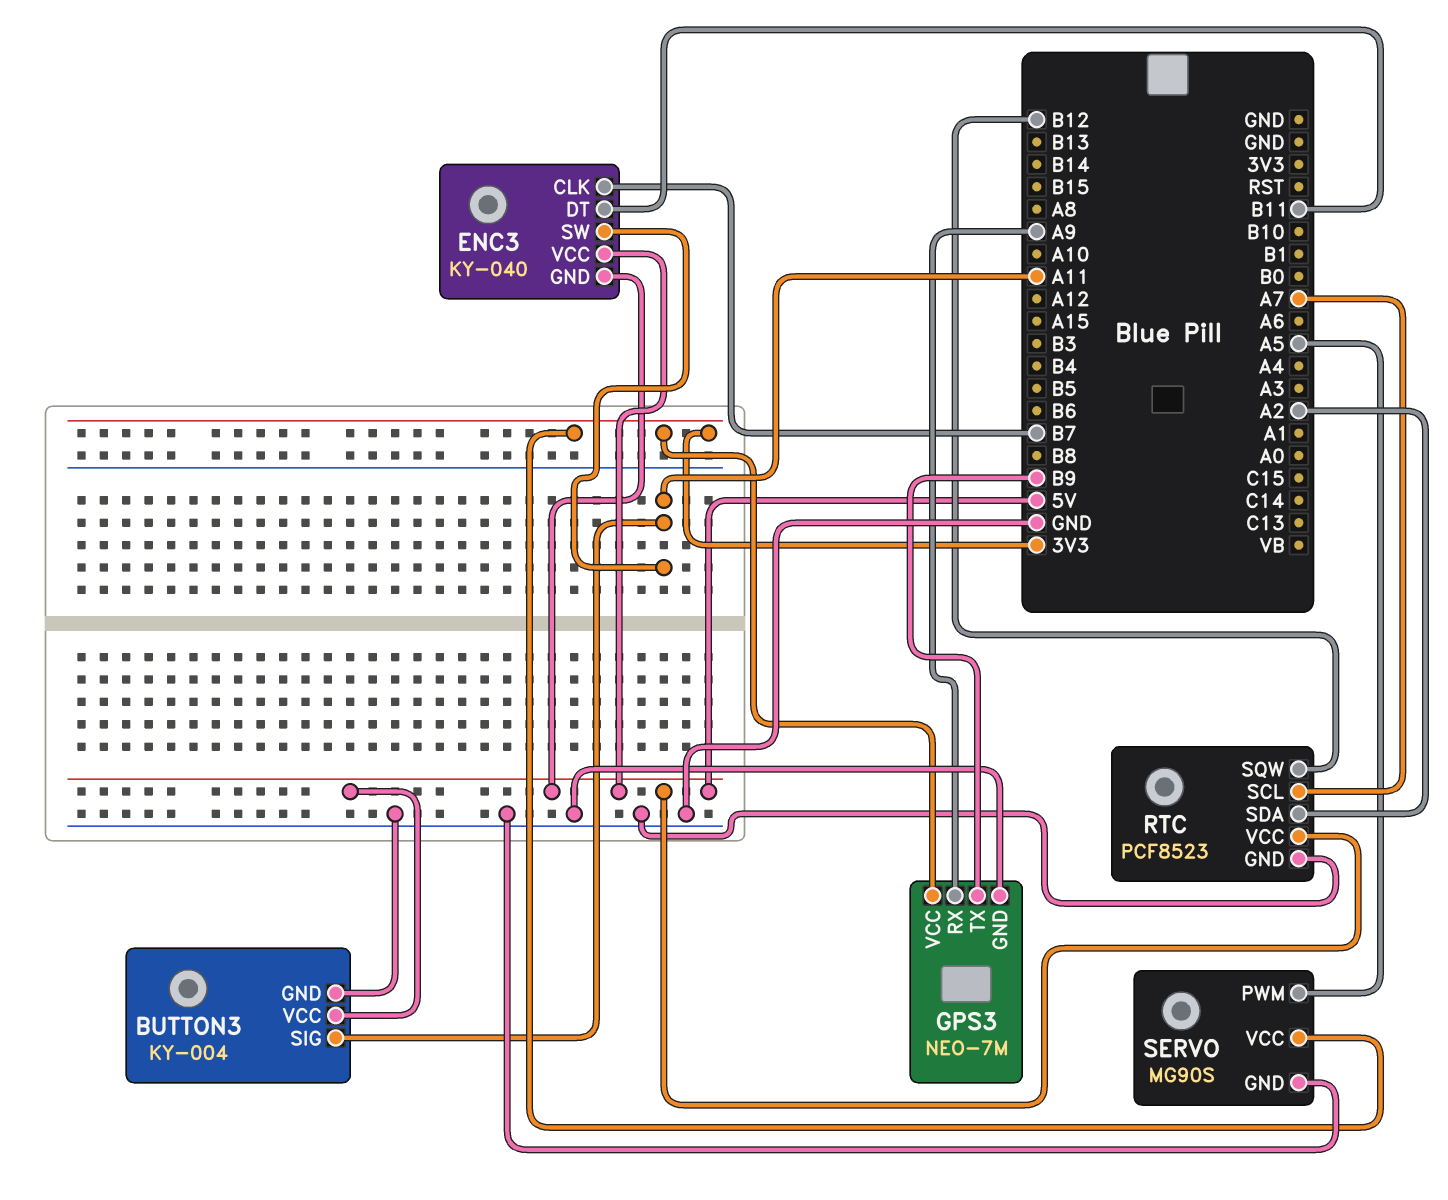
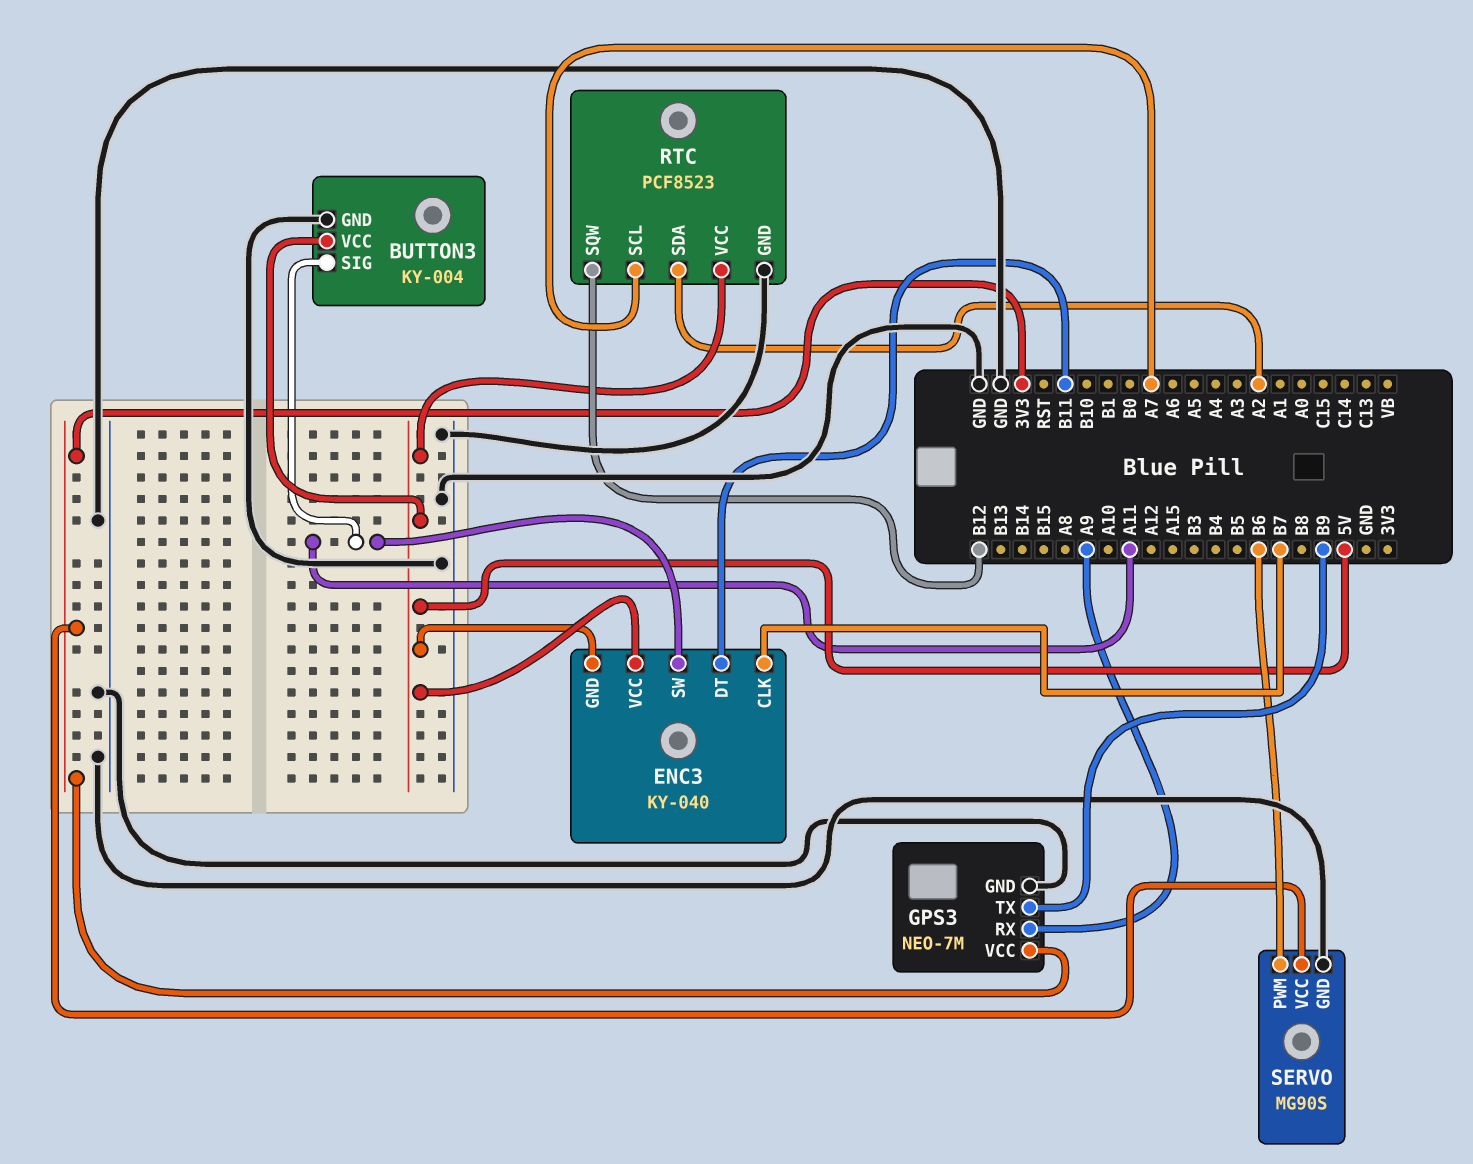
SERVO pin PWM: A5 -> B6

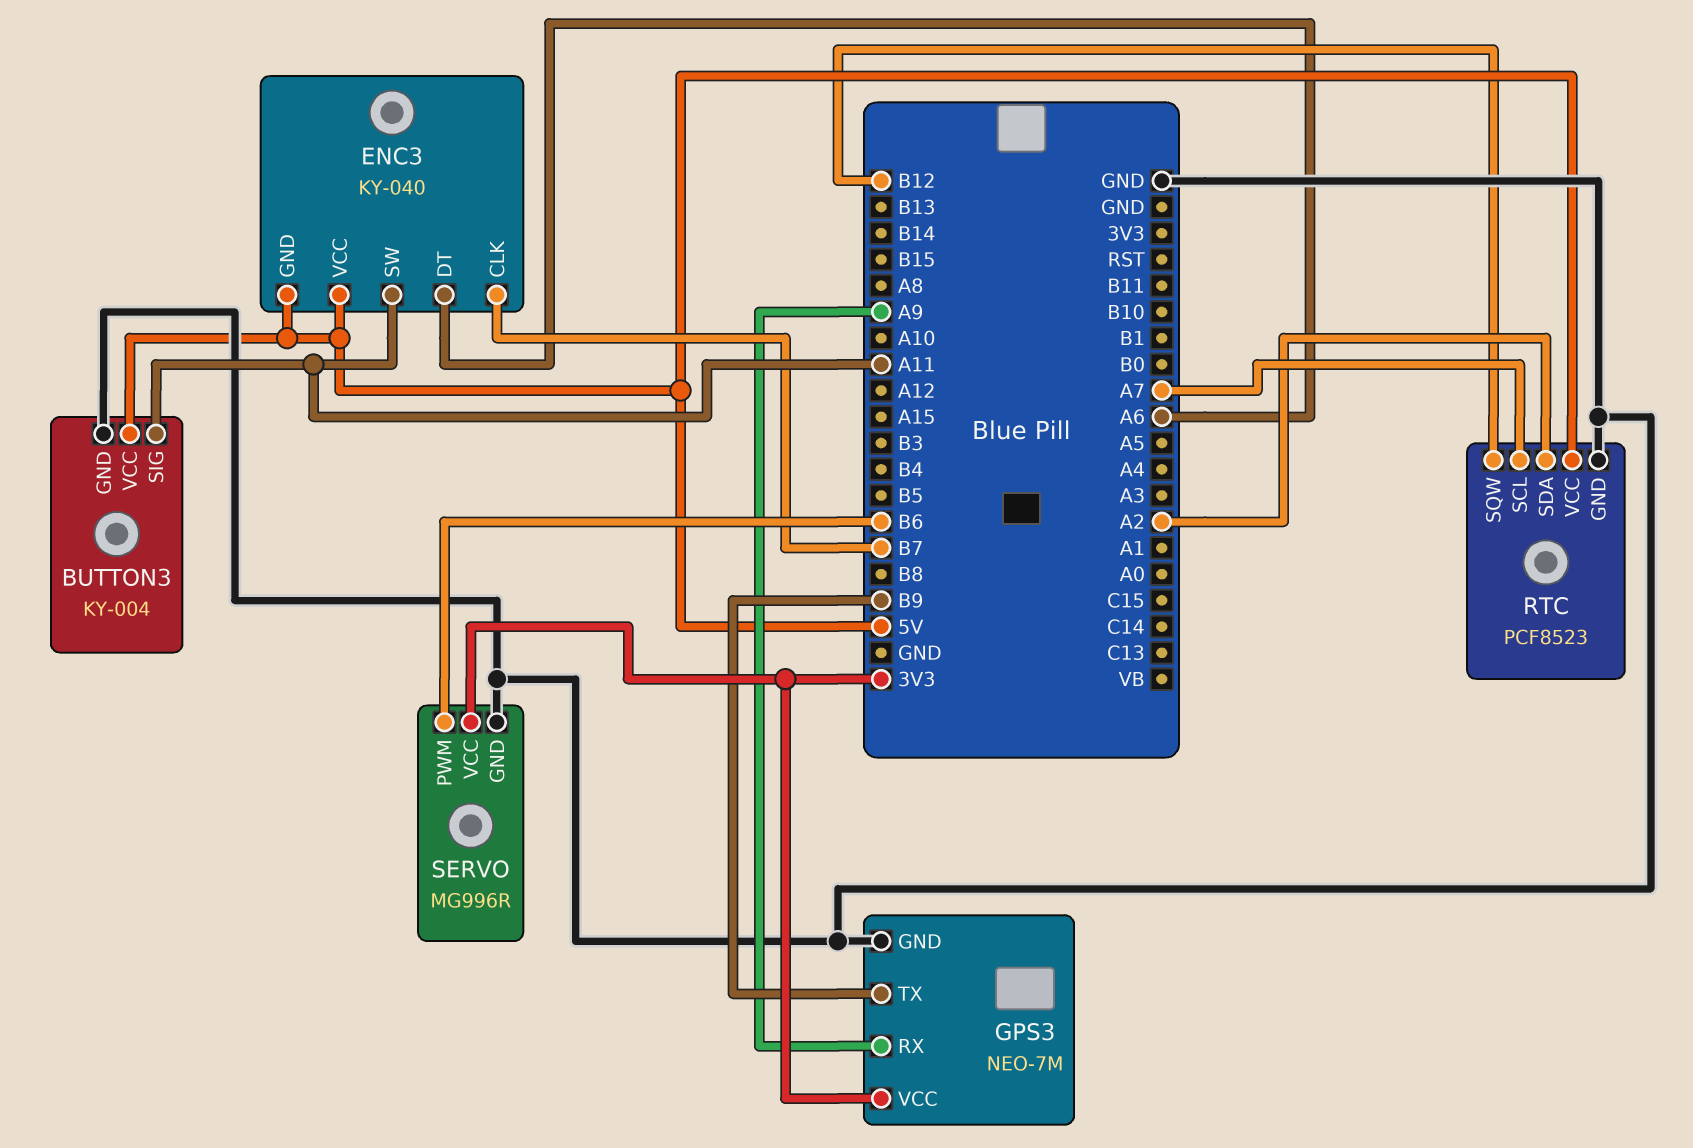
ENC3 pin DT: B11 -> A6
SERVO: MG90S -> MG996R

